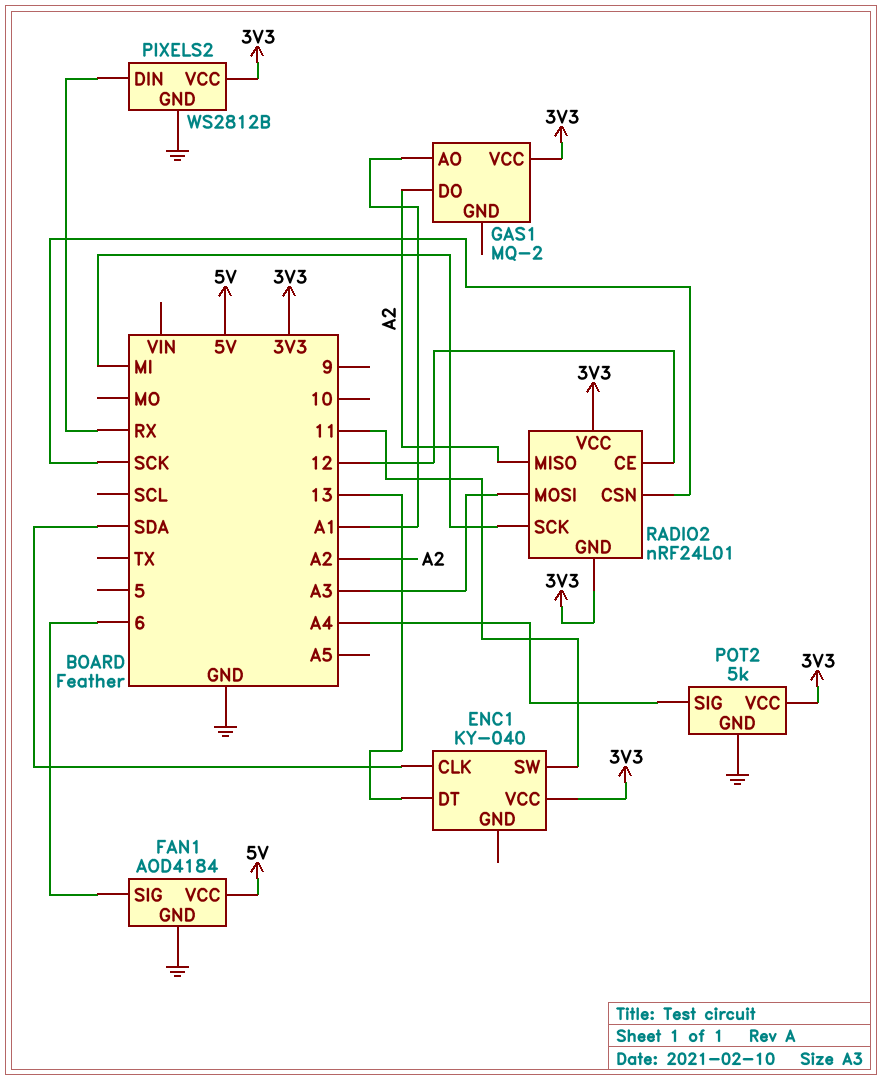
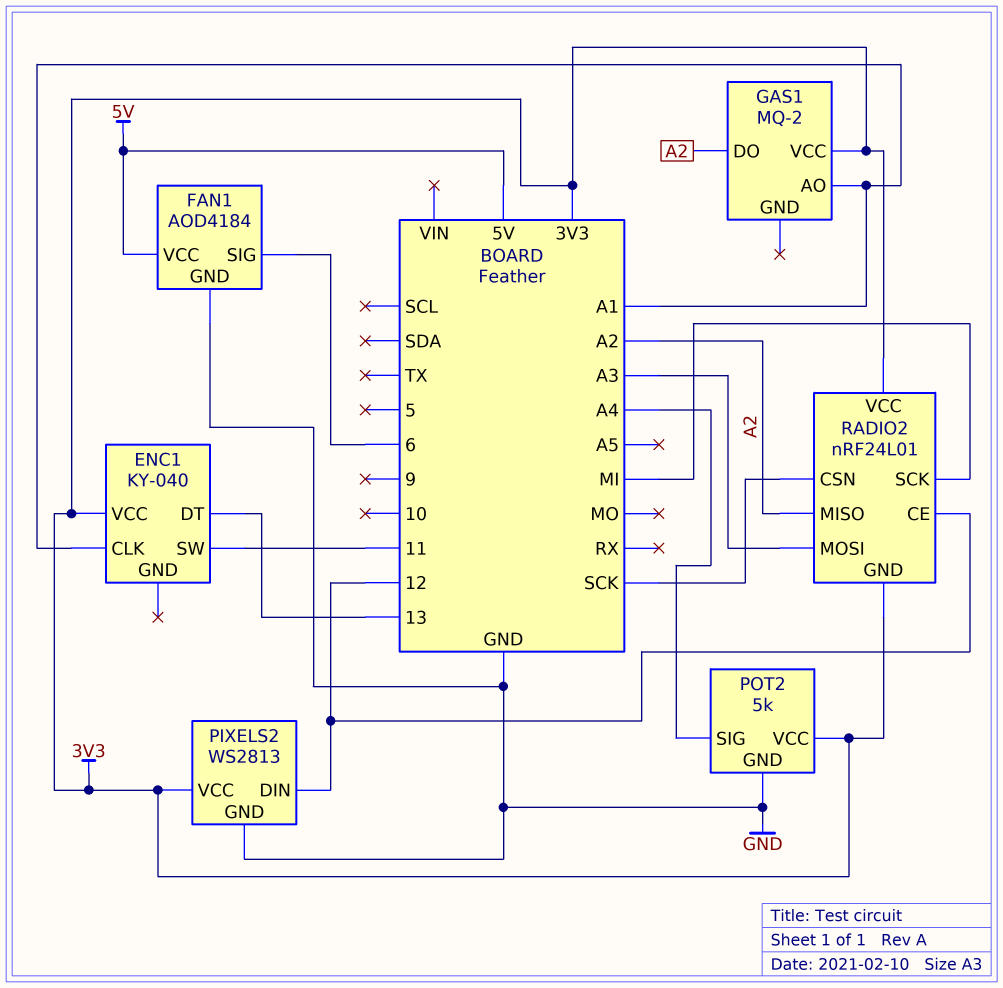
ENC1 pin CLK: SDA -> A1
PIXELS2: WS2812B -> WS2813
PIXELS2 pin DIN: RX -> 12

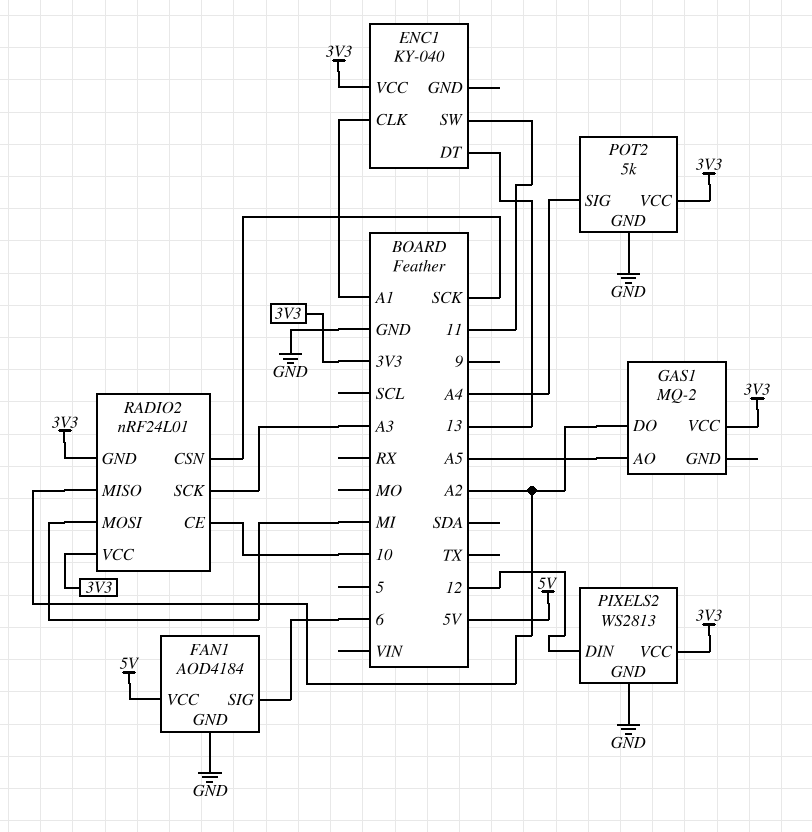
GAS1 pin AO: A1 -> A5
RADIO2 pin CE: 12 -> 10
RADIO2 pin MOSI: A3 -> MI
RADIO2 pin SCK: MI -> A3

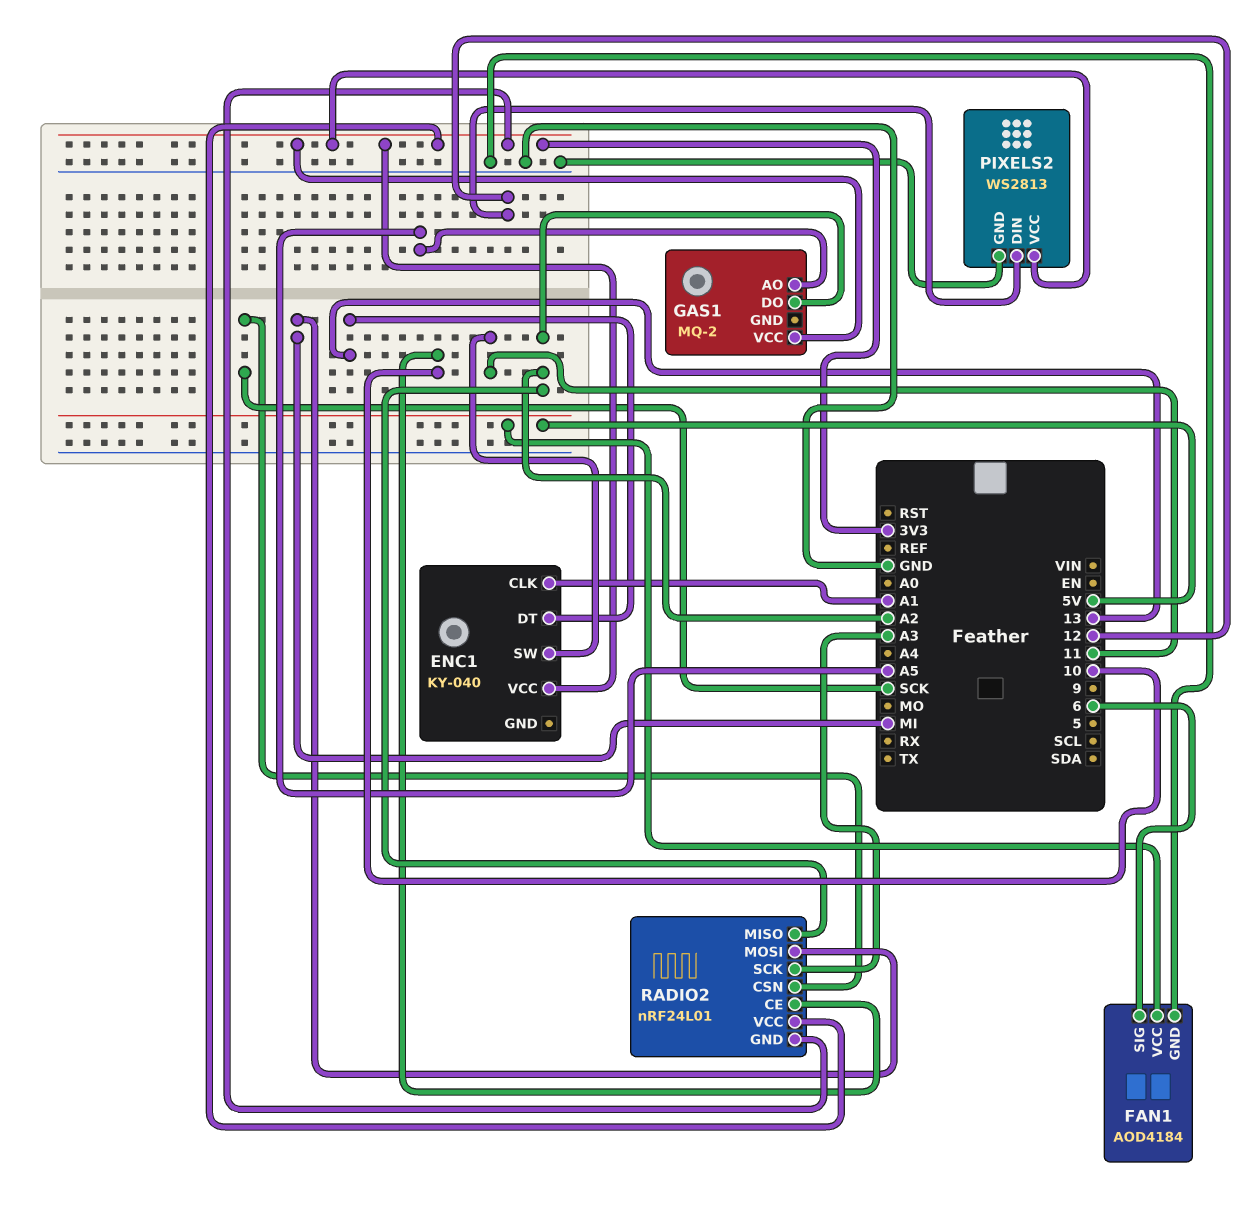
POT2: 5k -> none
POT2 pin GND: GND -> none
POT2 pin SIG: A4 -> none
POT2 pin VCC: 3V3 -> none

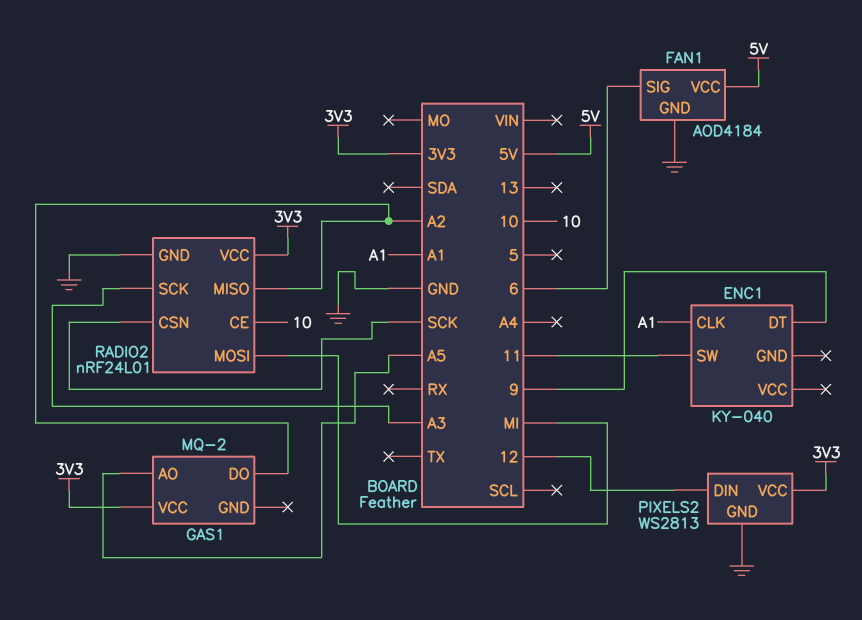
ENC1 pin DT: 13 -> 9
ENC1 pin VCC: 3V3 -> none
RADIO2 pin GND: 3V3 -> GND

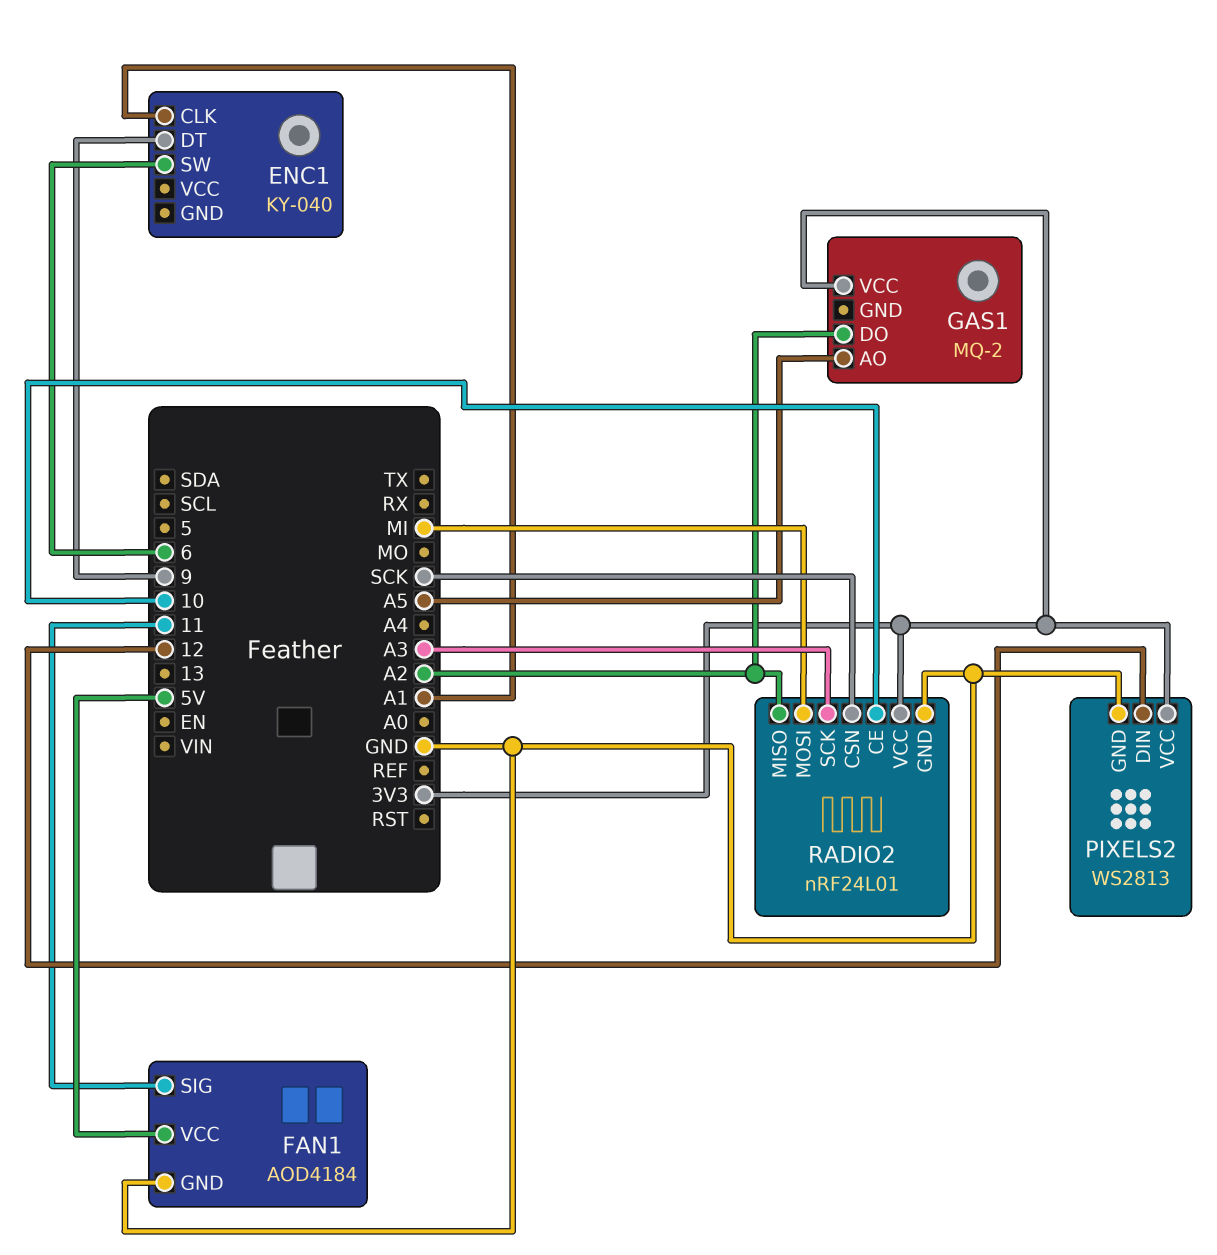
ENC1 pin SW: 11 -> 6
FAN1 pin SIG: 6 -> 11

